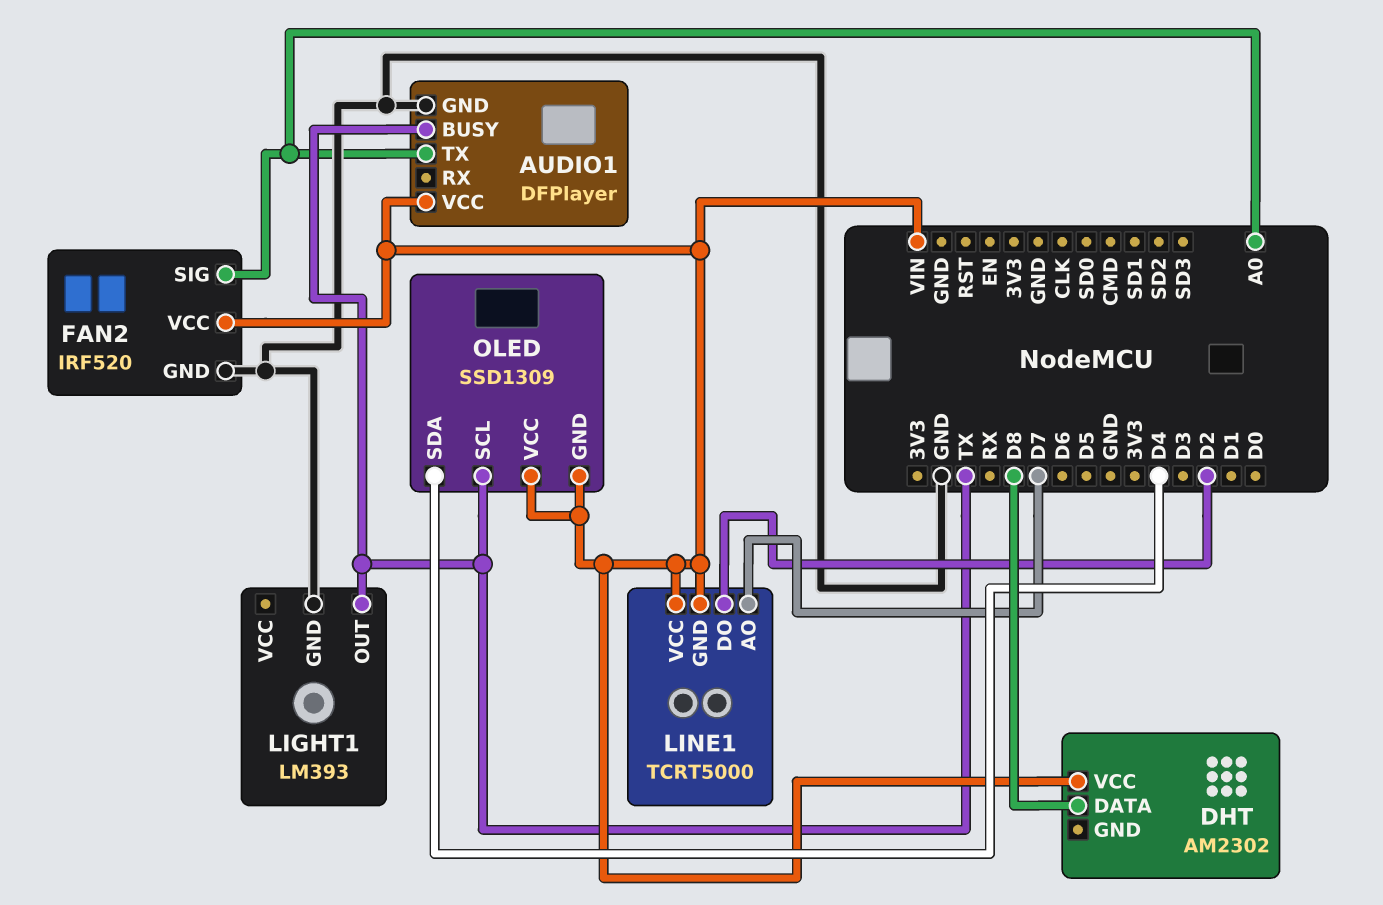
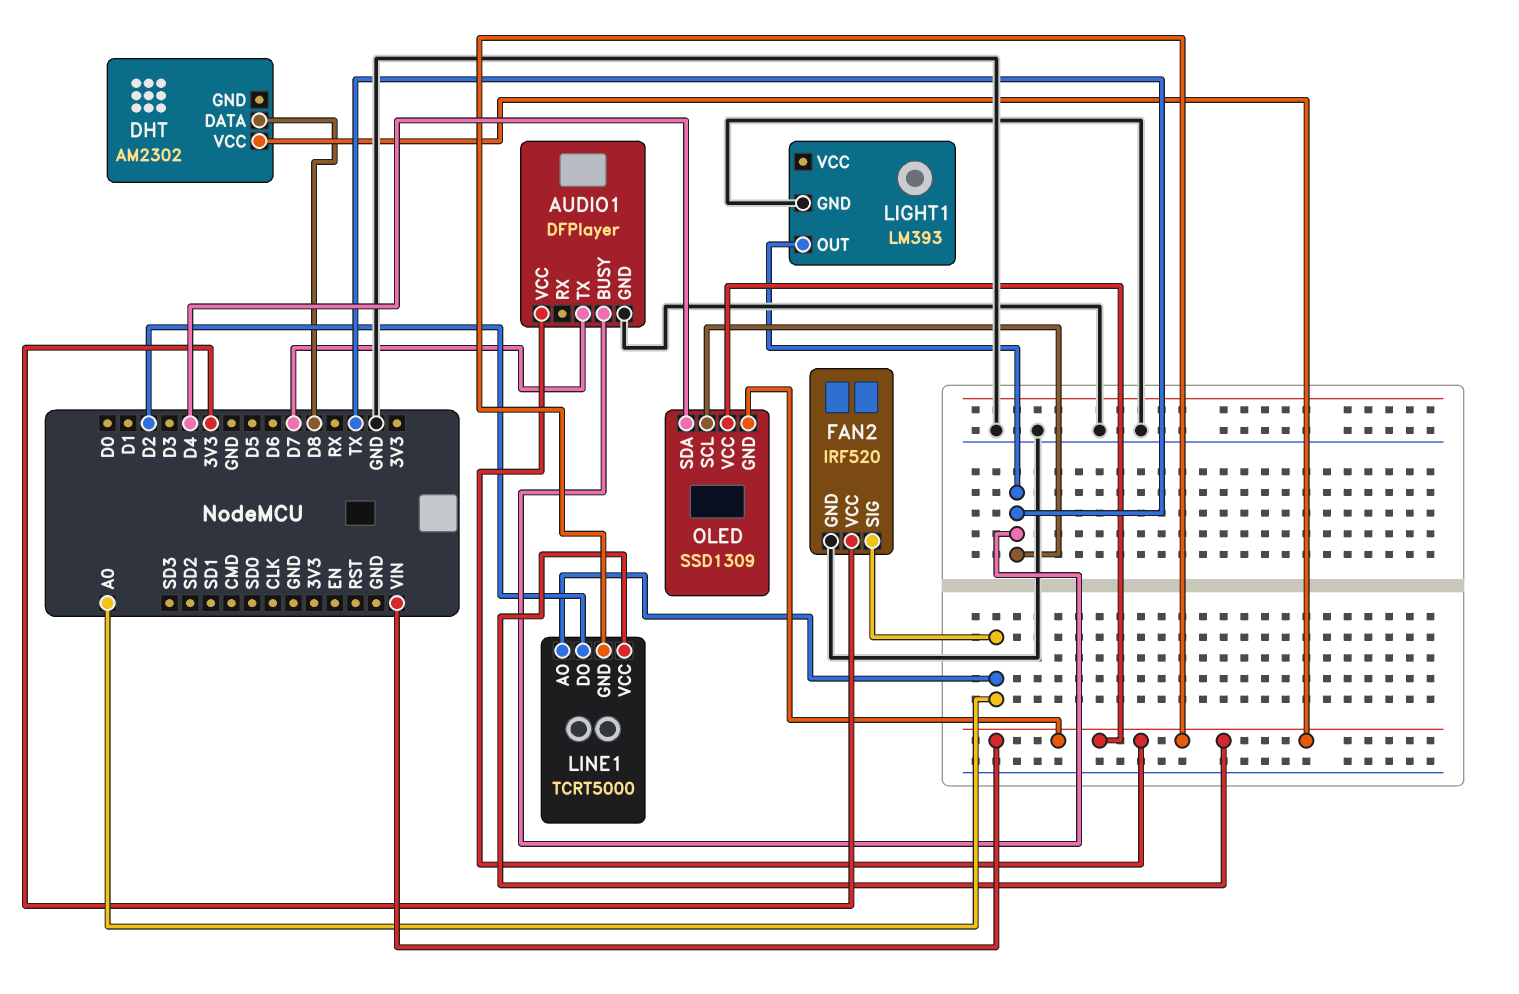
AUDIO1 pin TX: A0 -> D7
FAN2 pin VCC: VIN -> 3V3
LINE1 pin AO: D7 -> A0

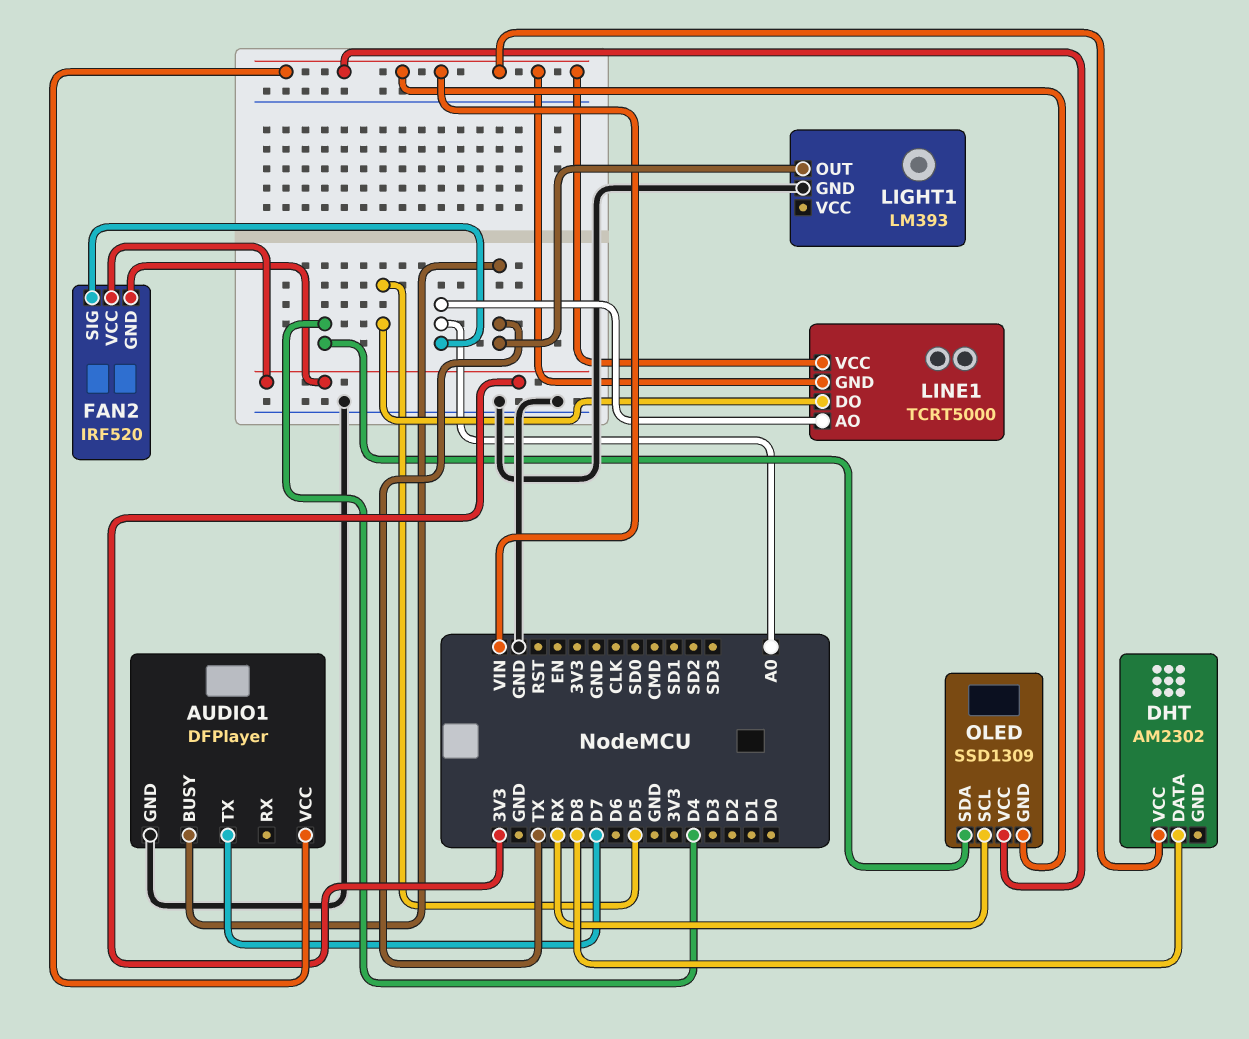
FAN2 pin GND: GND -> 3V3
LINE1 pin DO: D2 -> D5
OLED pin SCL: TX -> RX

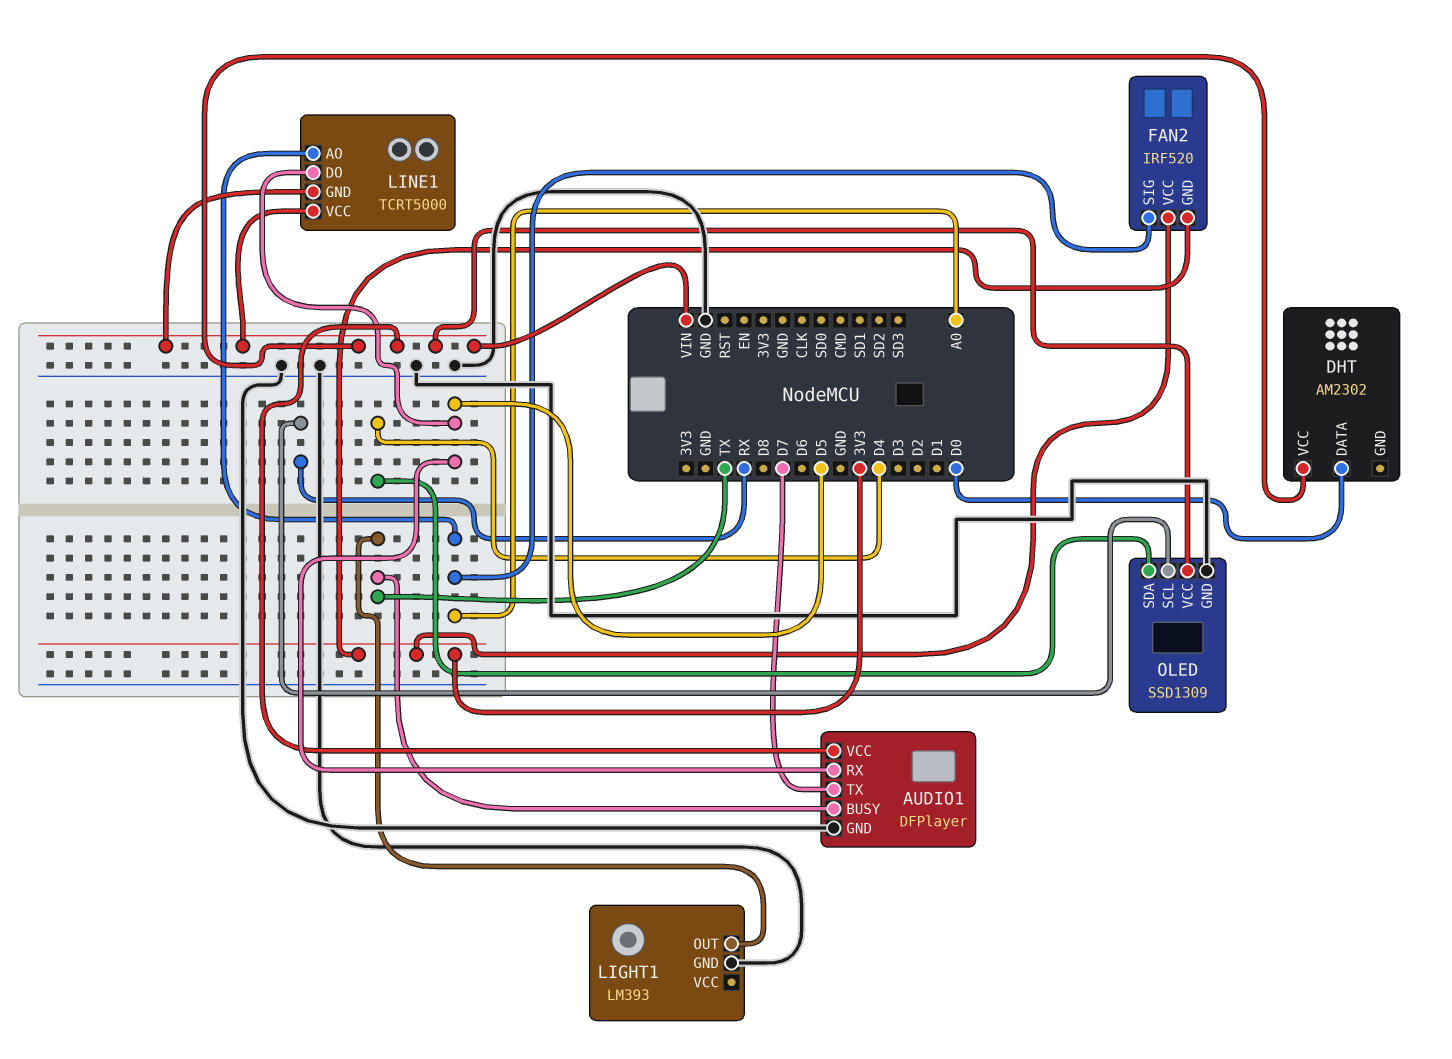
AUDIO1 pin RX: none -> D5
DHT pin DATA: D8 -> D0
OLED pin GND: VIN -> GND

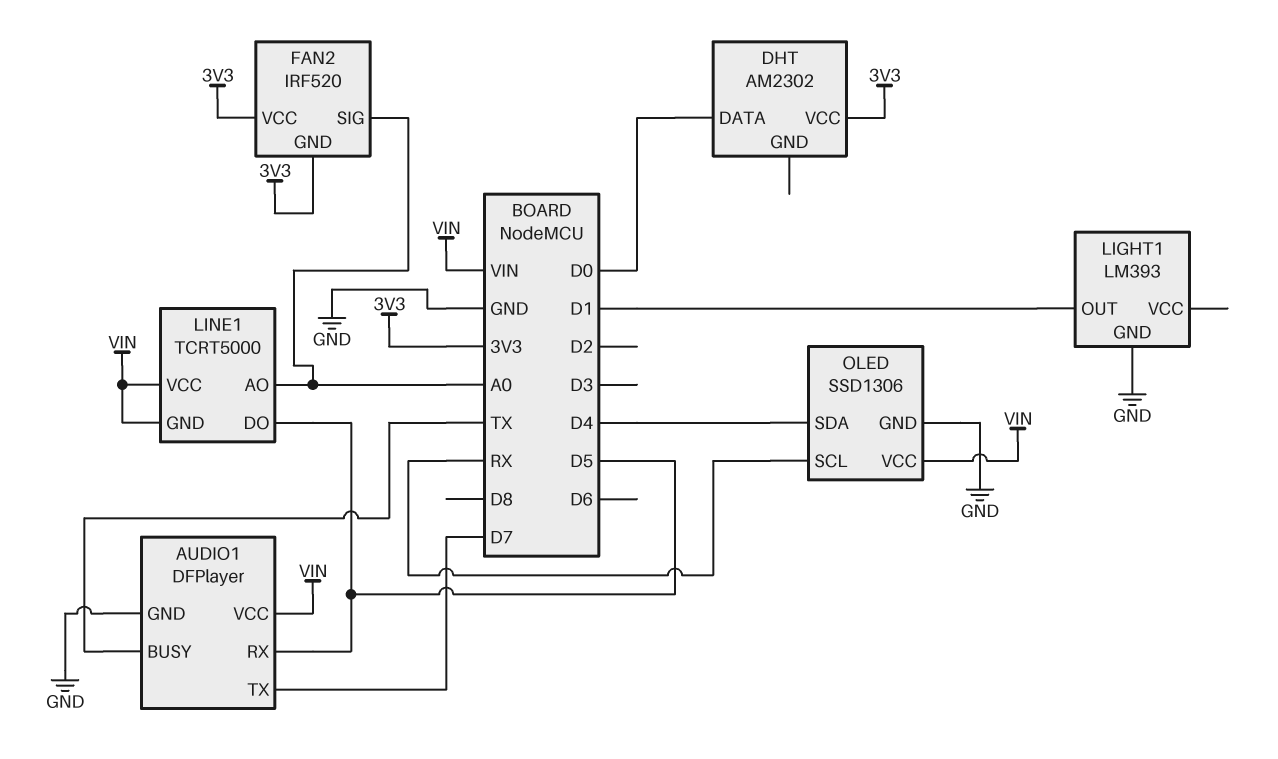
DHT pin VCC: VIN -> 3V3
LIGHT1 pin OUT: TX -> D1
OLED: SSD1309 -> SSD1306

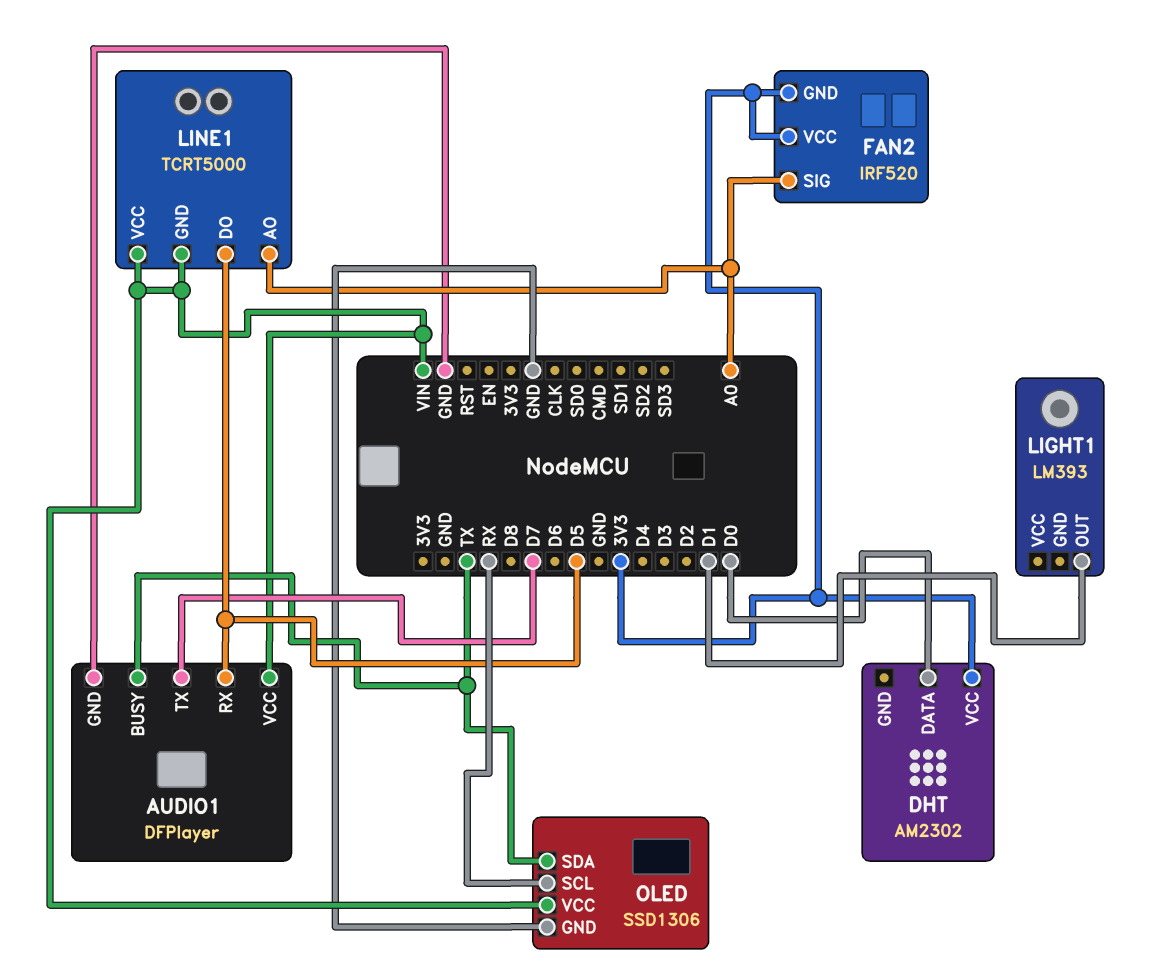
LIGHT1 pin GND: GND -> none
OLED pin SDA: D4 -> TX

